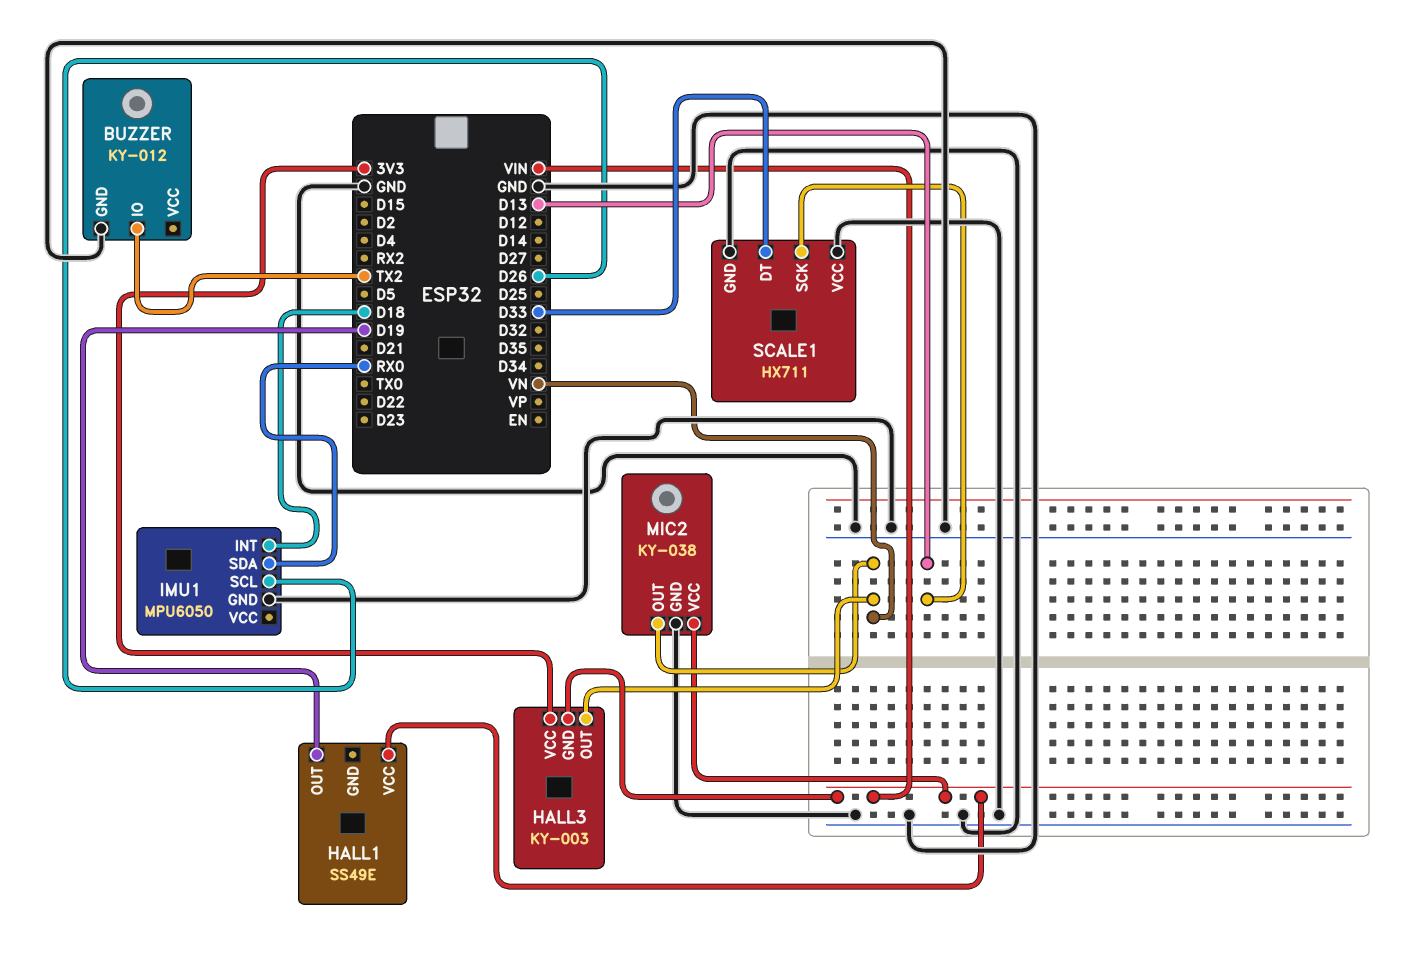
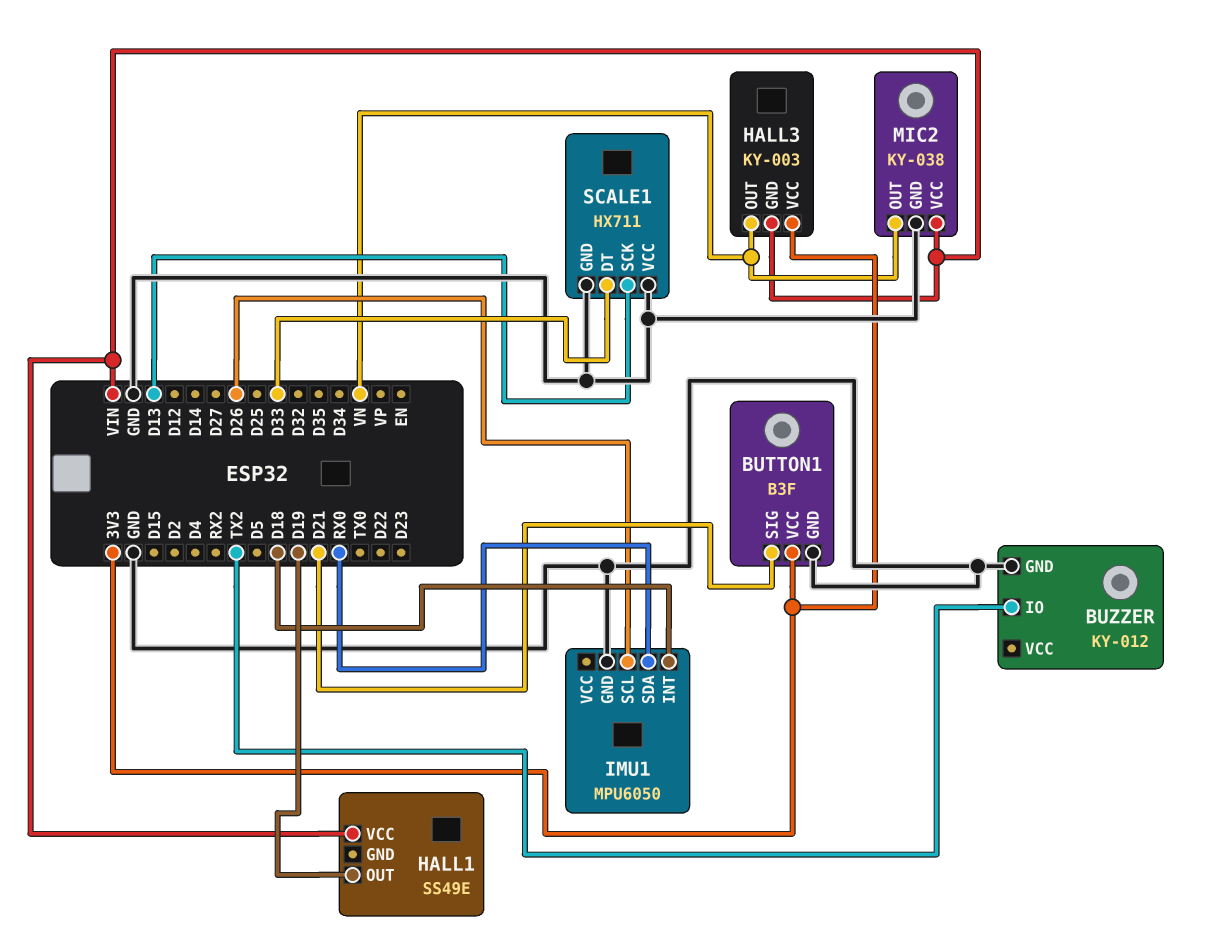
BUTTON1: none -> B3F
BUTTON1 pin GND: none -> GND
BUTTON1 pin SIG: none -> D21
BUTTON1 pin VCC: none -> 3V3

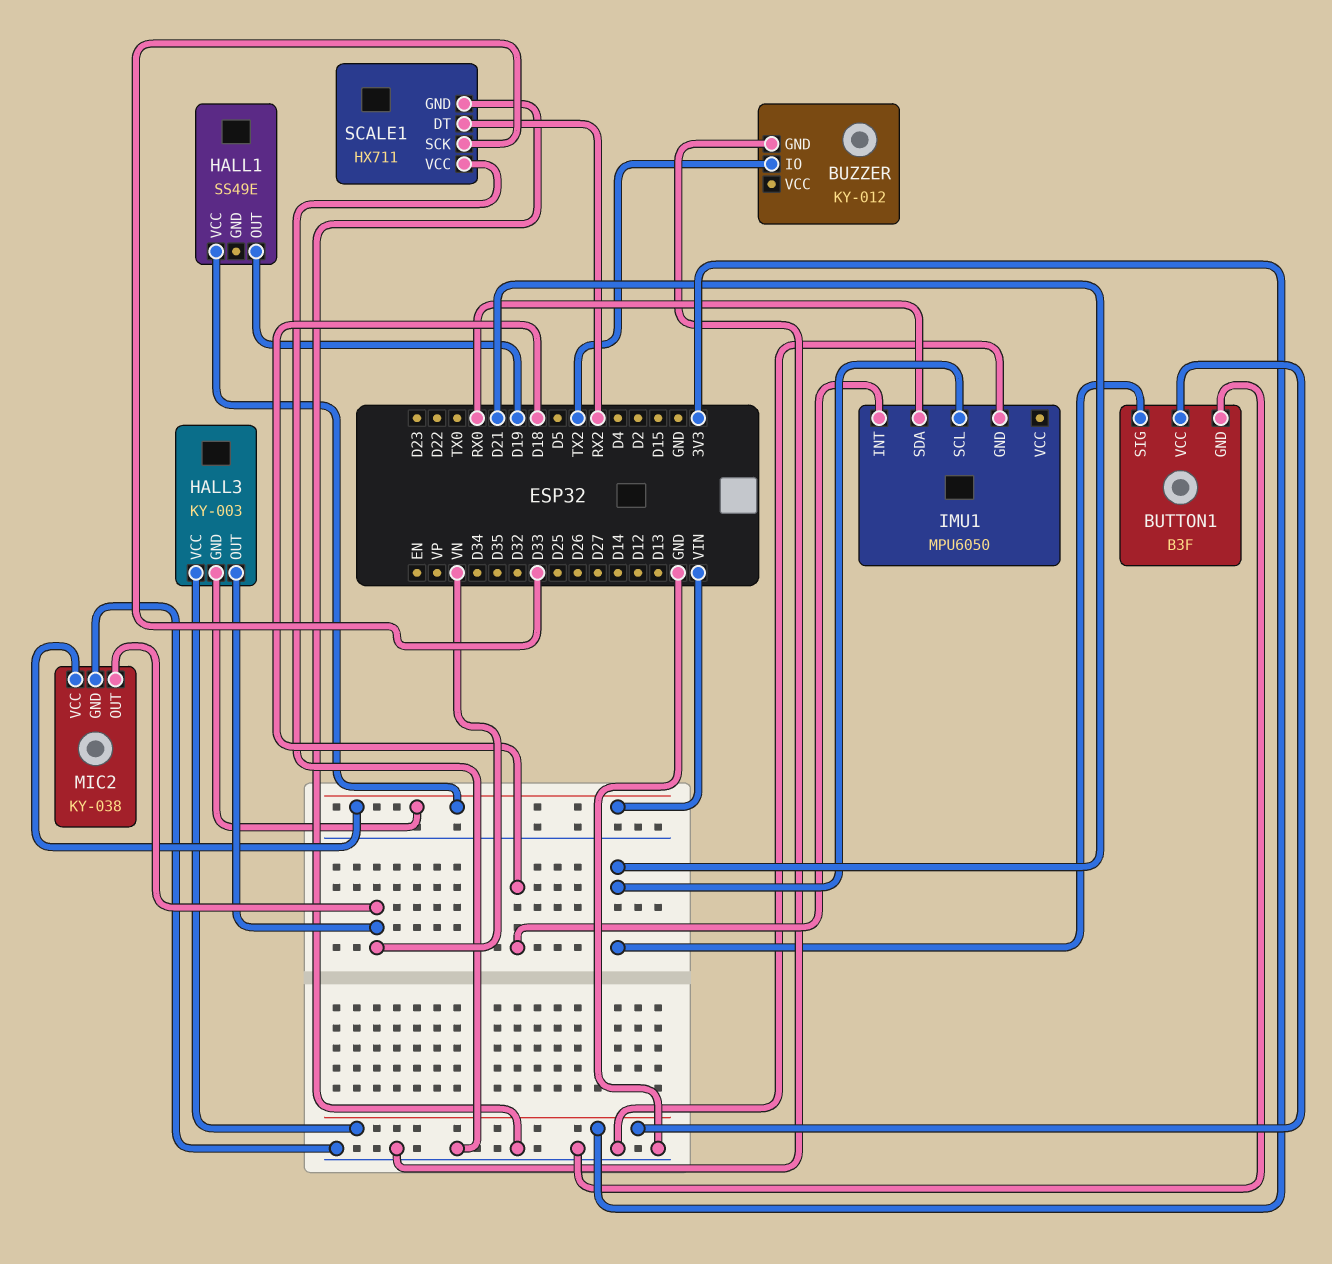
IMU1 pin SCL: D26 -> D21
SCALE1 pin DT: D33 -> RX2
SCALE1 pin SCK: D13 -> D33

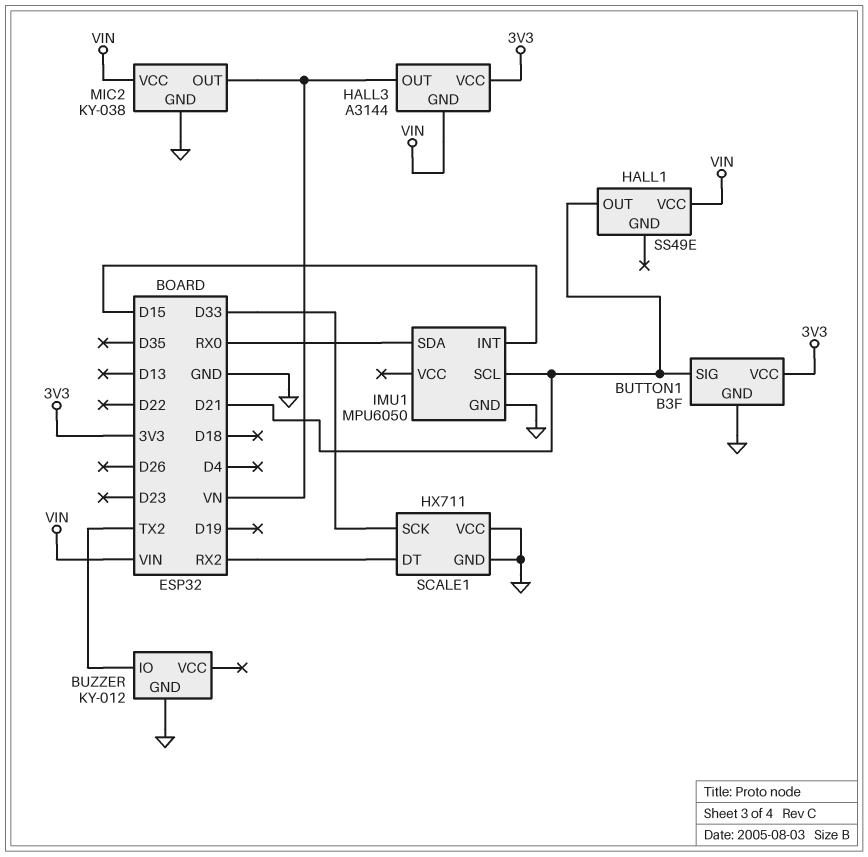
HALL1 pin OUT: D19 -> D21
HALL3: KY-003 -> A3144
IMU1 pin INT: D18 -> D15

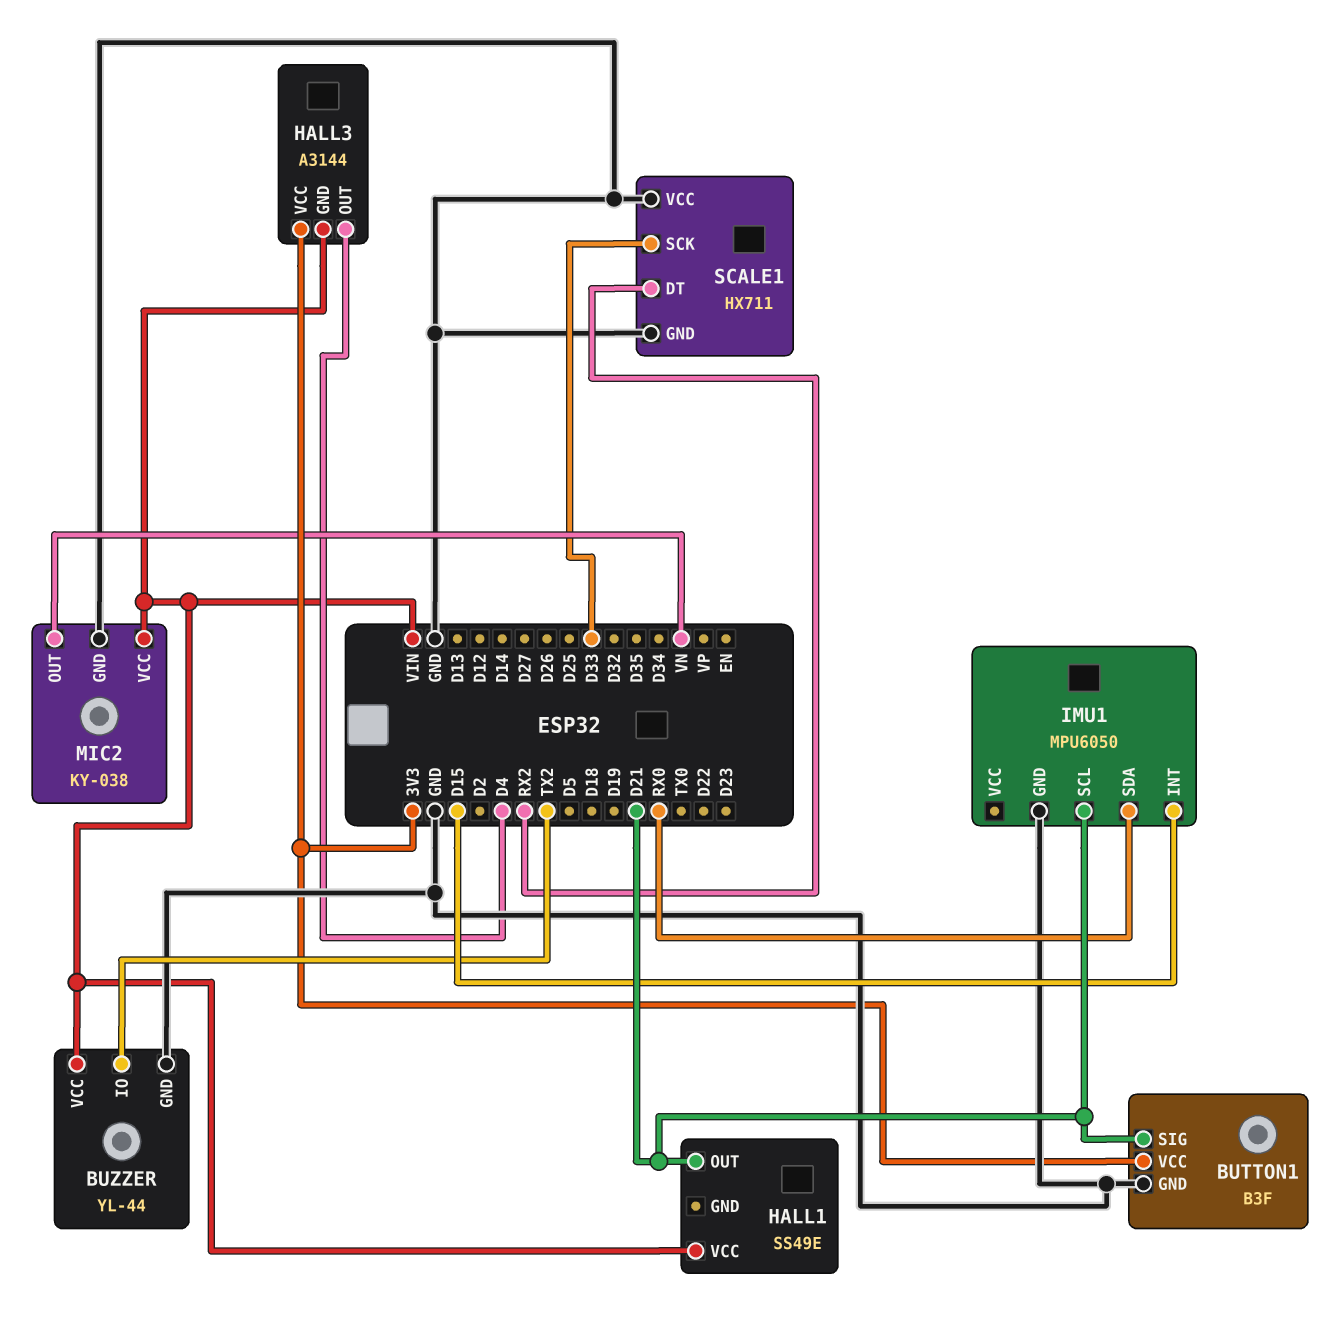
BUZZER: KY-012 -> YL-44
BUZZER pin VCC: none -> VIN
HALL3 pin OUT: VN -> D4

